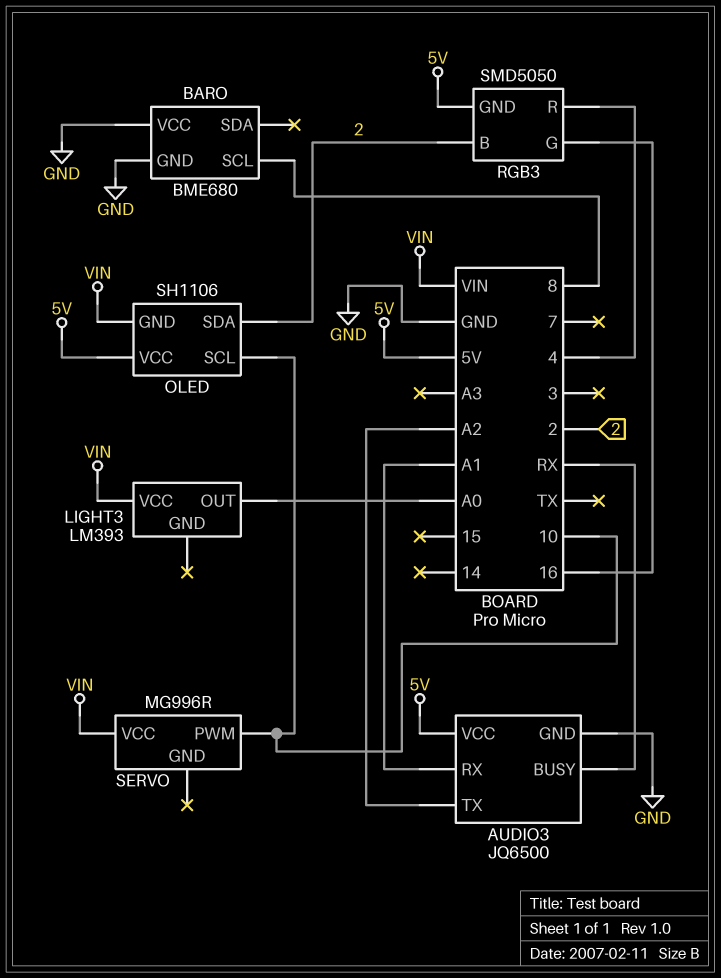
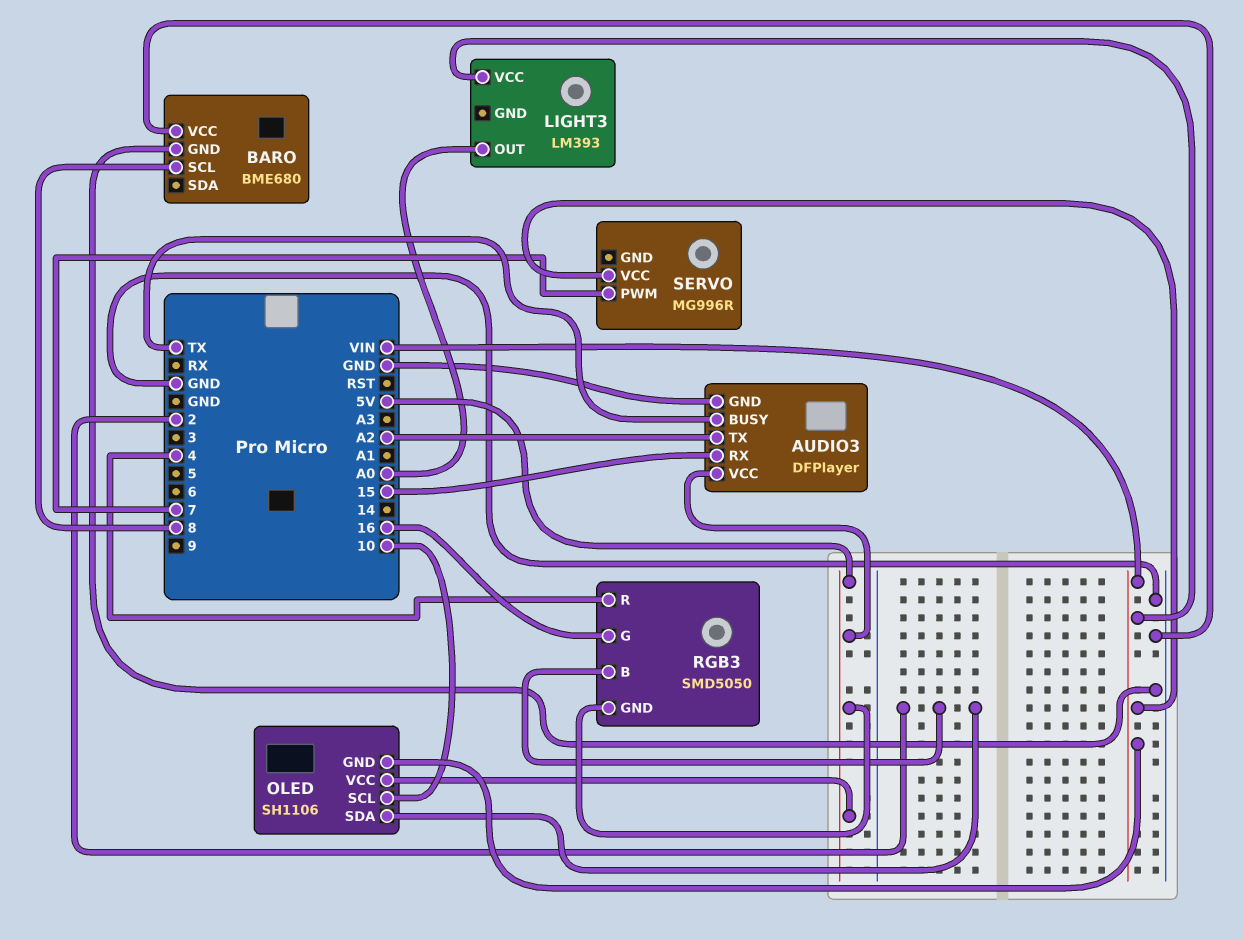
AUDIO3: JQ6500 -> DFPlayer
AUDIO3 pin BUSY: RX -> TX
AUDIO3 pin RX: A1 -> 15
SERVO pin PWM: 10 -> 7

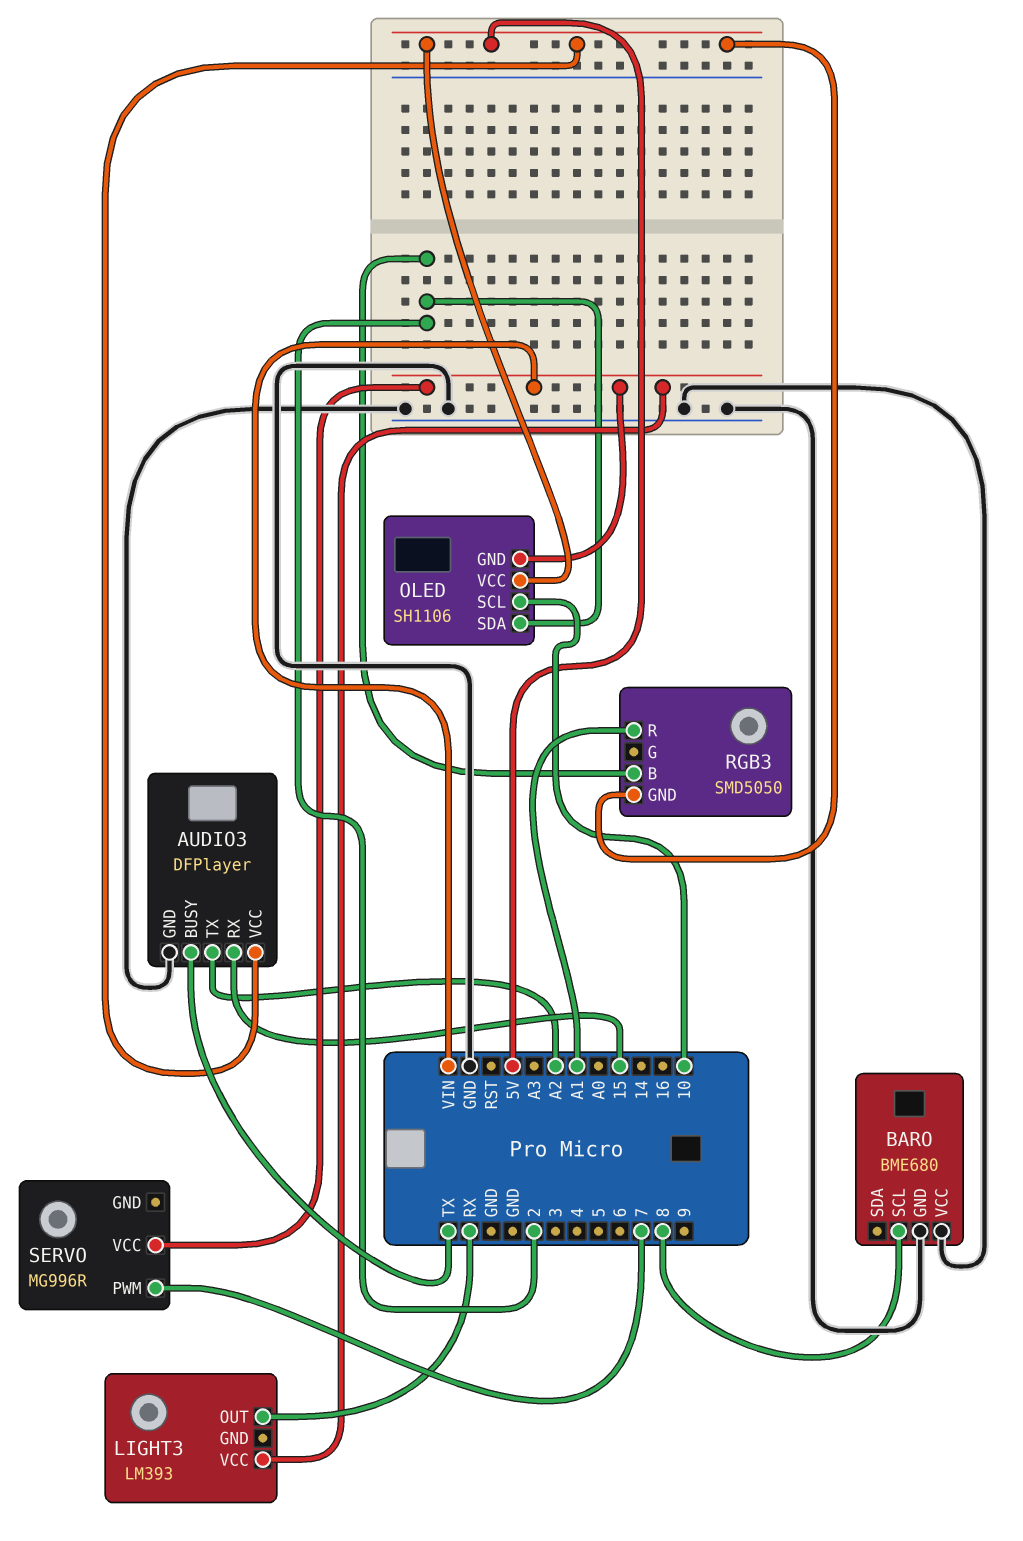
LIGHT3 pin OUT: A0 -> RX
RGB3 pin G: 16 -> none
RGB3 pin R: 4 -> A1

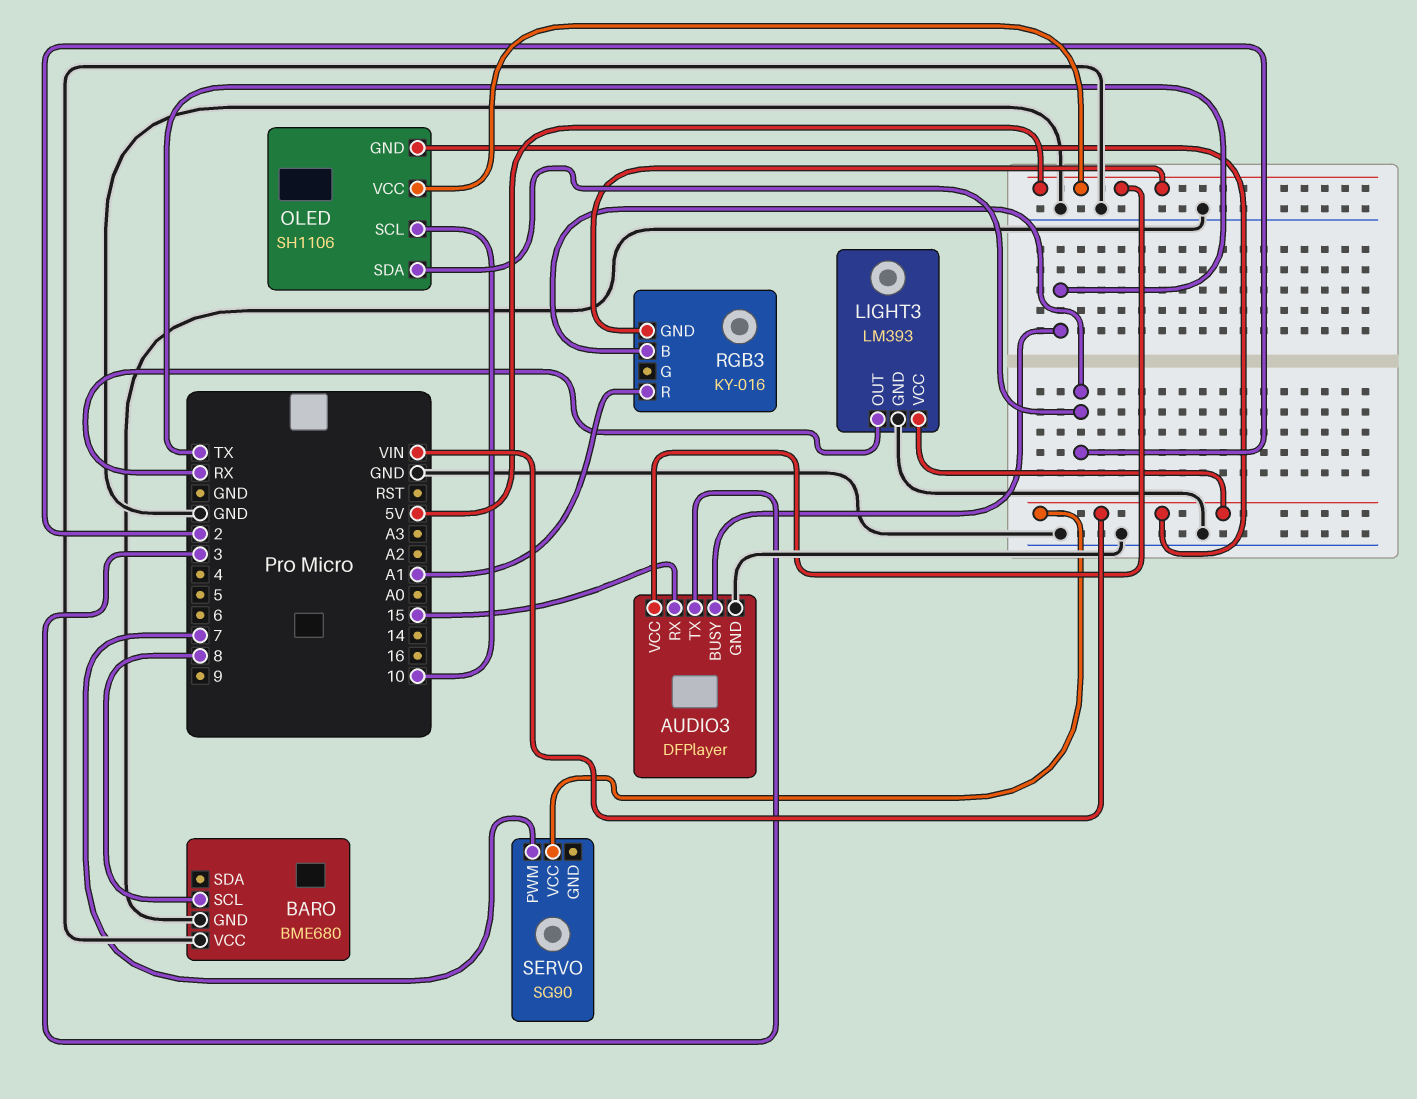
AUDIO3 pin TX: A2 -> 3
LIGHT3 pin GND: none -> GND
RGB3: SMD5050 -> KY-016
SERVO: MG996R -> SG90

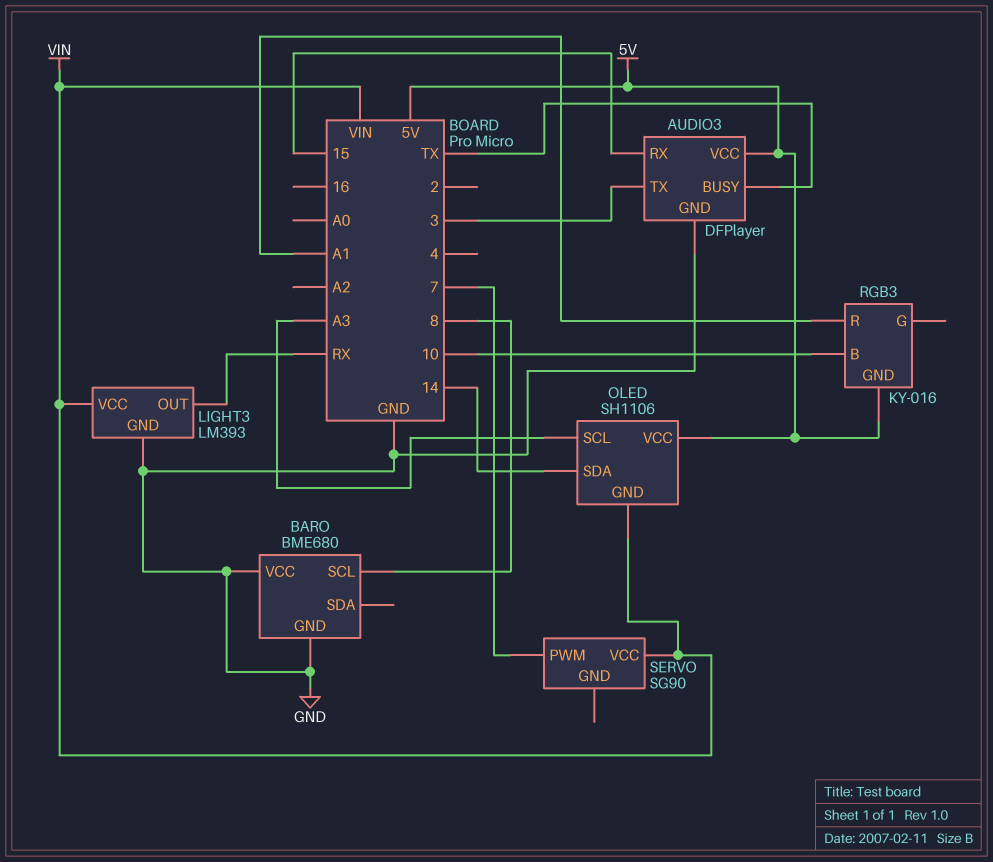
OLED pin SCL: 10 -> A3
OLED pin SDA: 2 -> 14
RGB3 pin B: 2 -> 10

